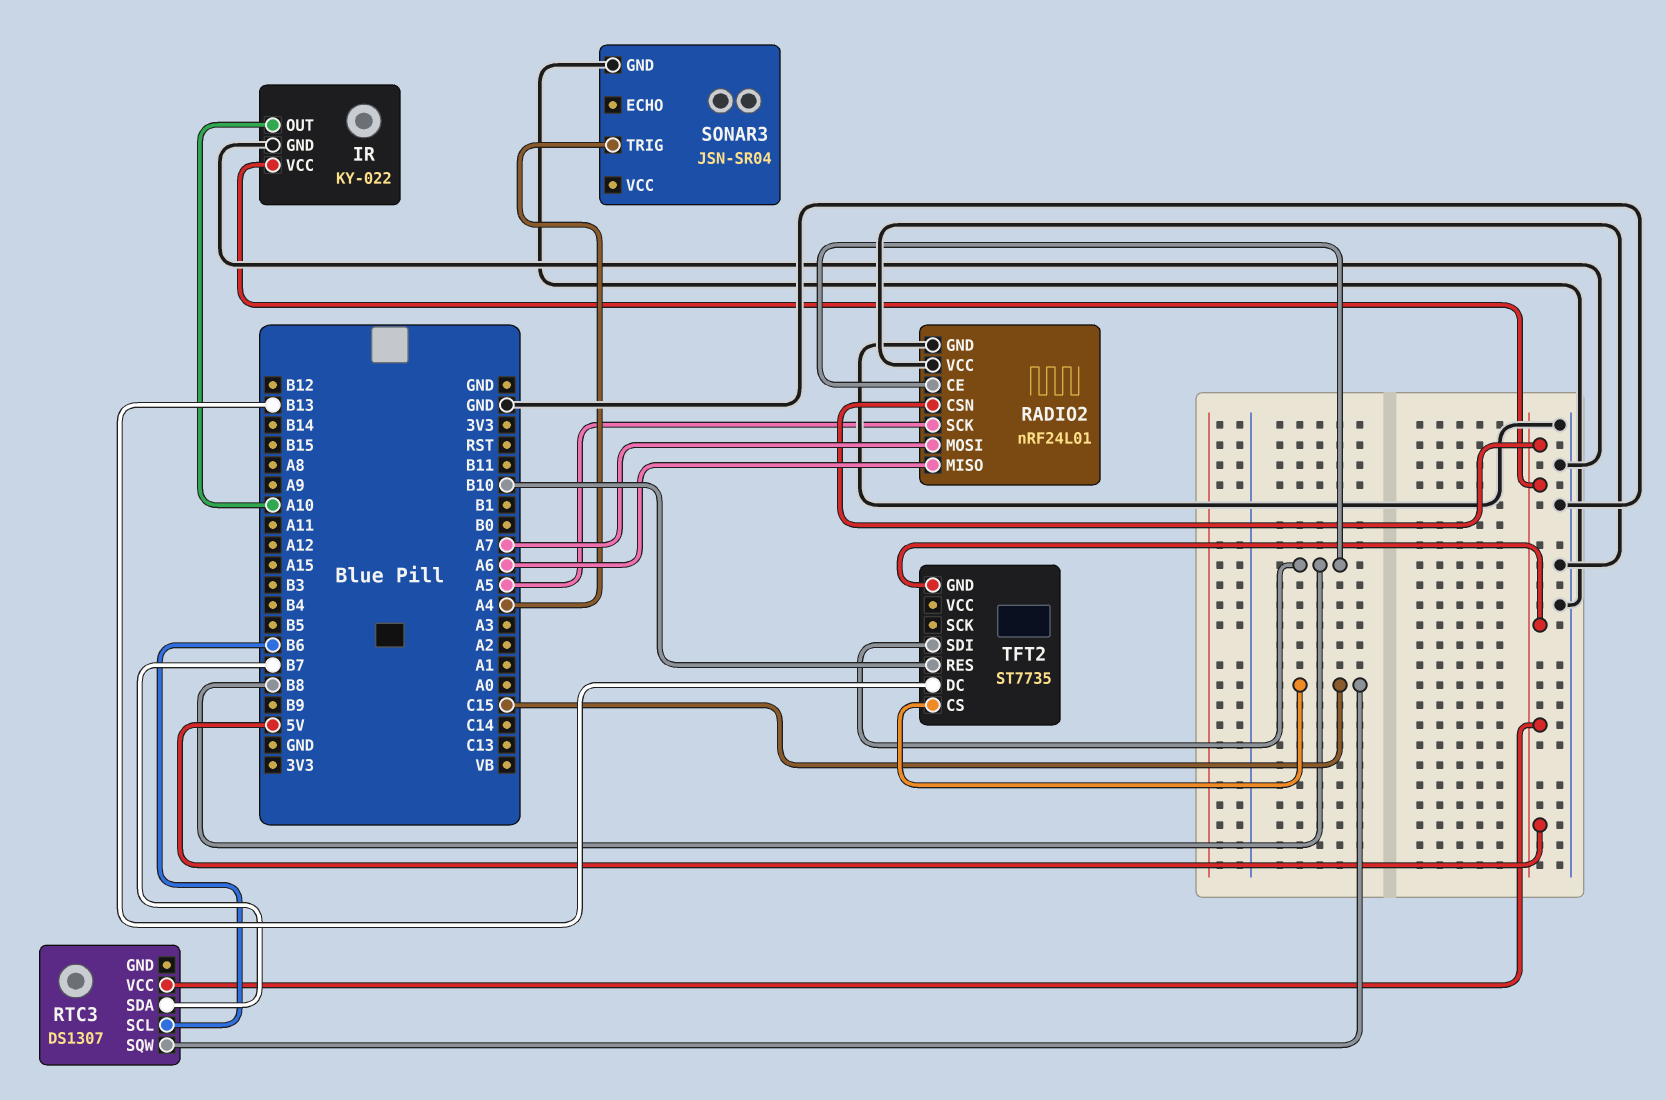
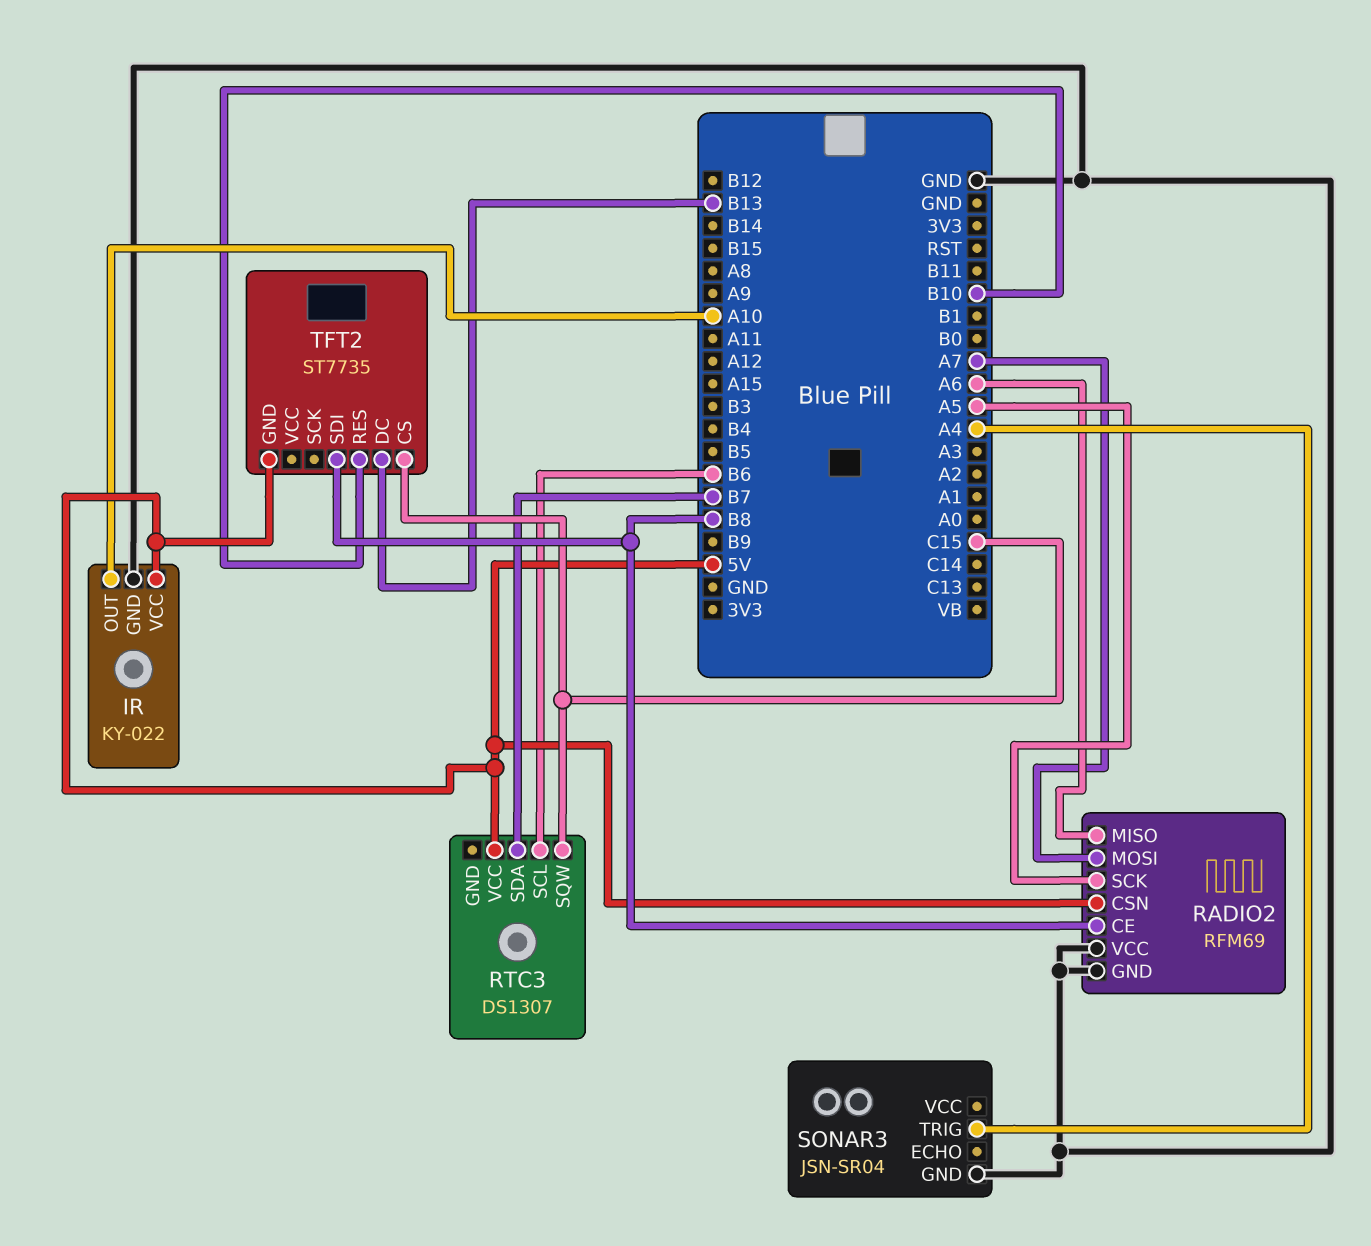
RADIO2: nRF24L01 -> RFM69

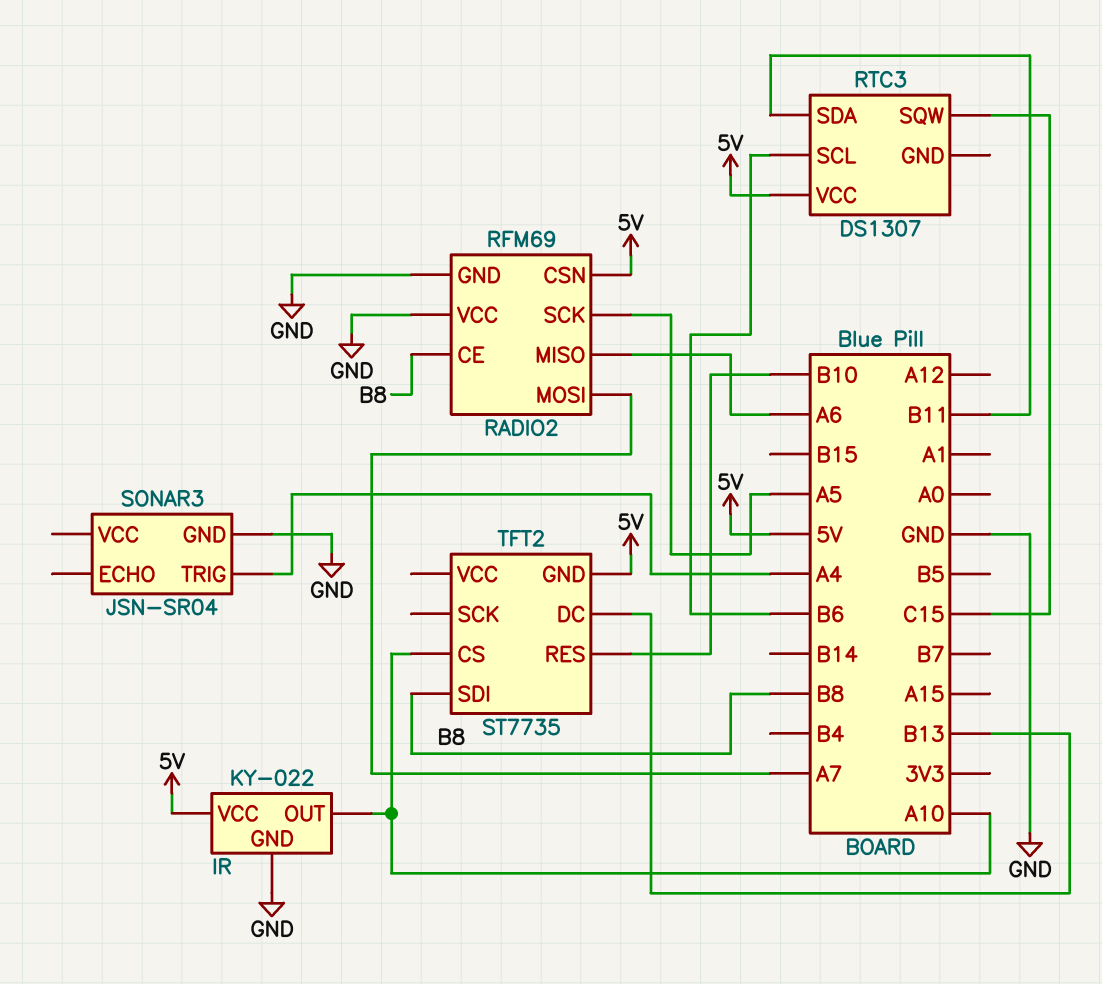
RTC3 pin SDA: B7 -> B11
TFT2 pin CS: C15 -> A10

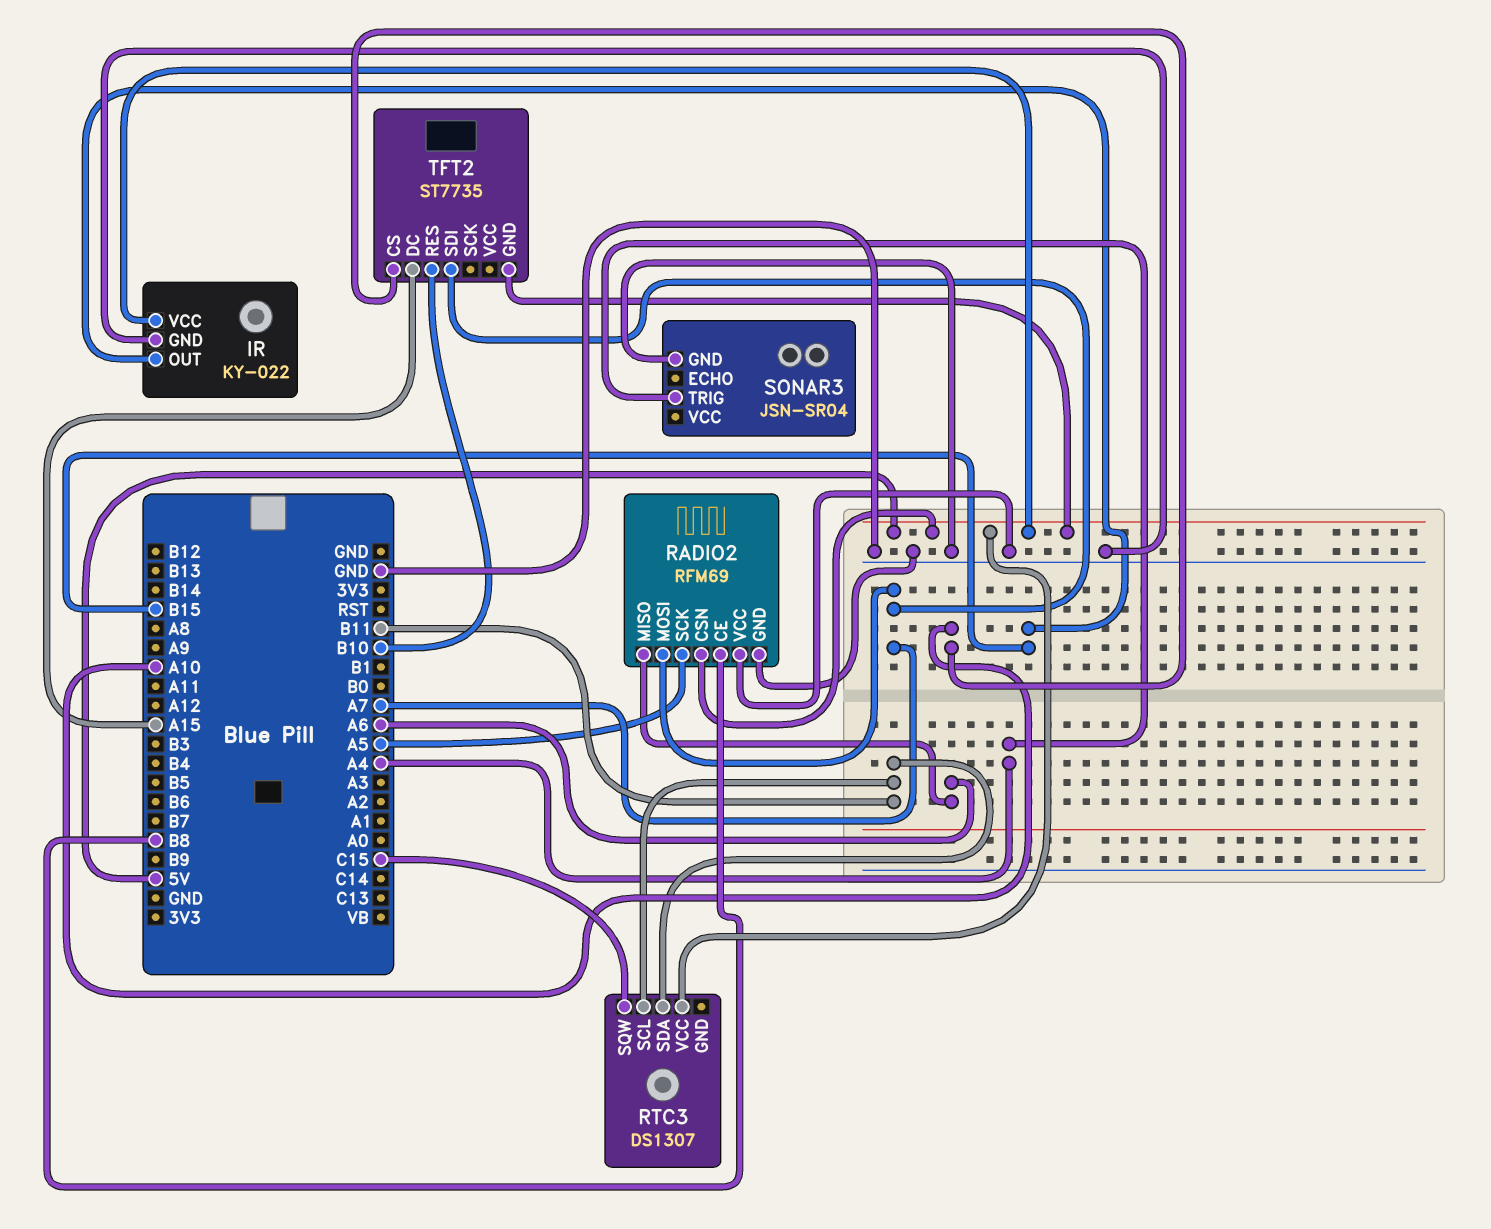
IR pin OUT: A10 -> B15
RTC3 pin SCL: B6 -> B11
TFT2 pin DC: B13 -> A15
TFT2 pin SDI: B8 -> A7

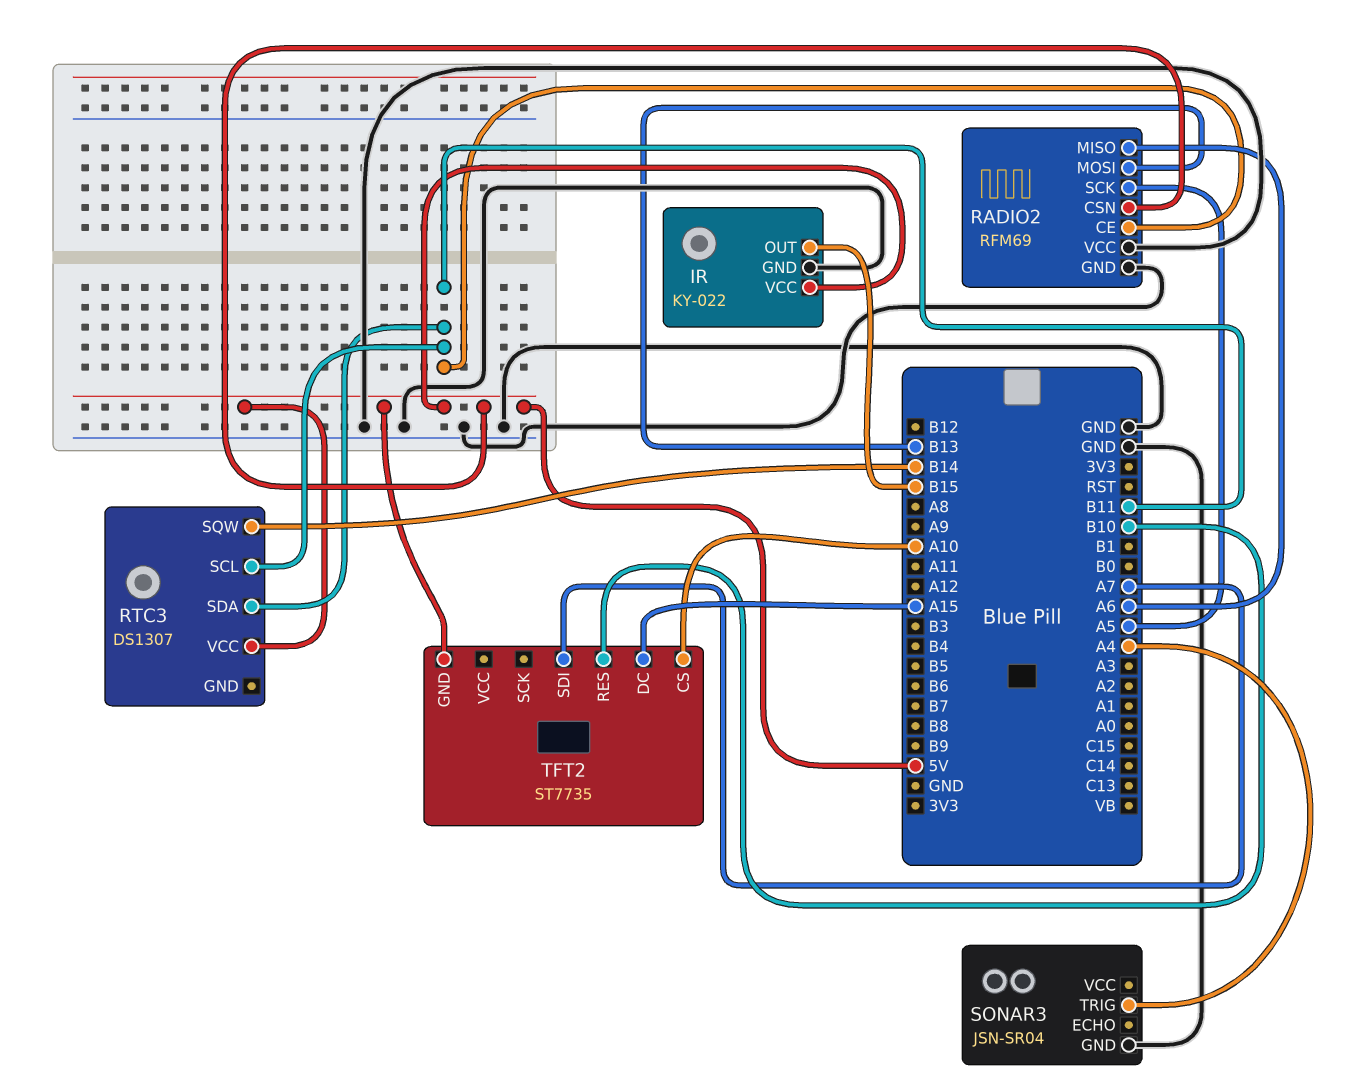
RADIO2 pin CE: B8 -> B11
RADIO2 pin MOSI: A7 -> B13
RTC3 pin SQW: C15 -> B14

